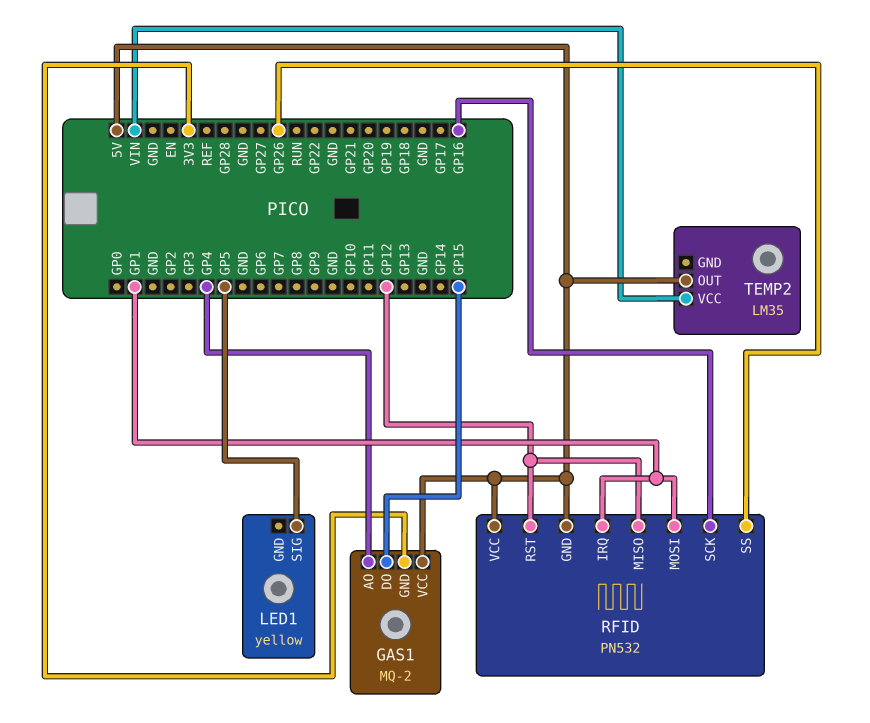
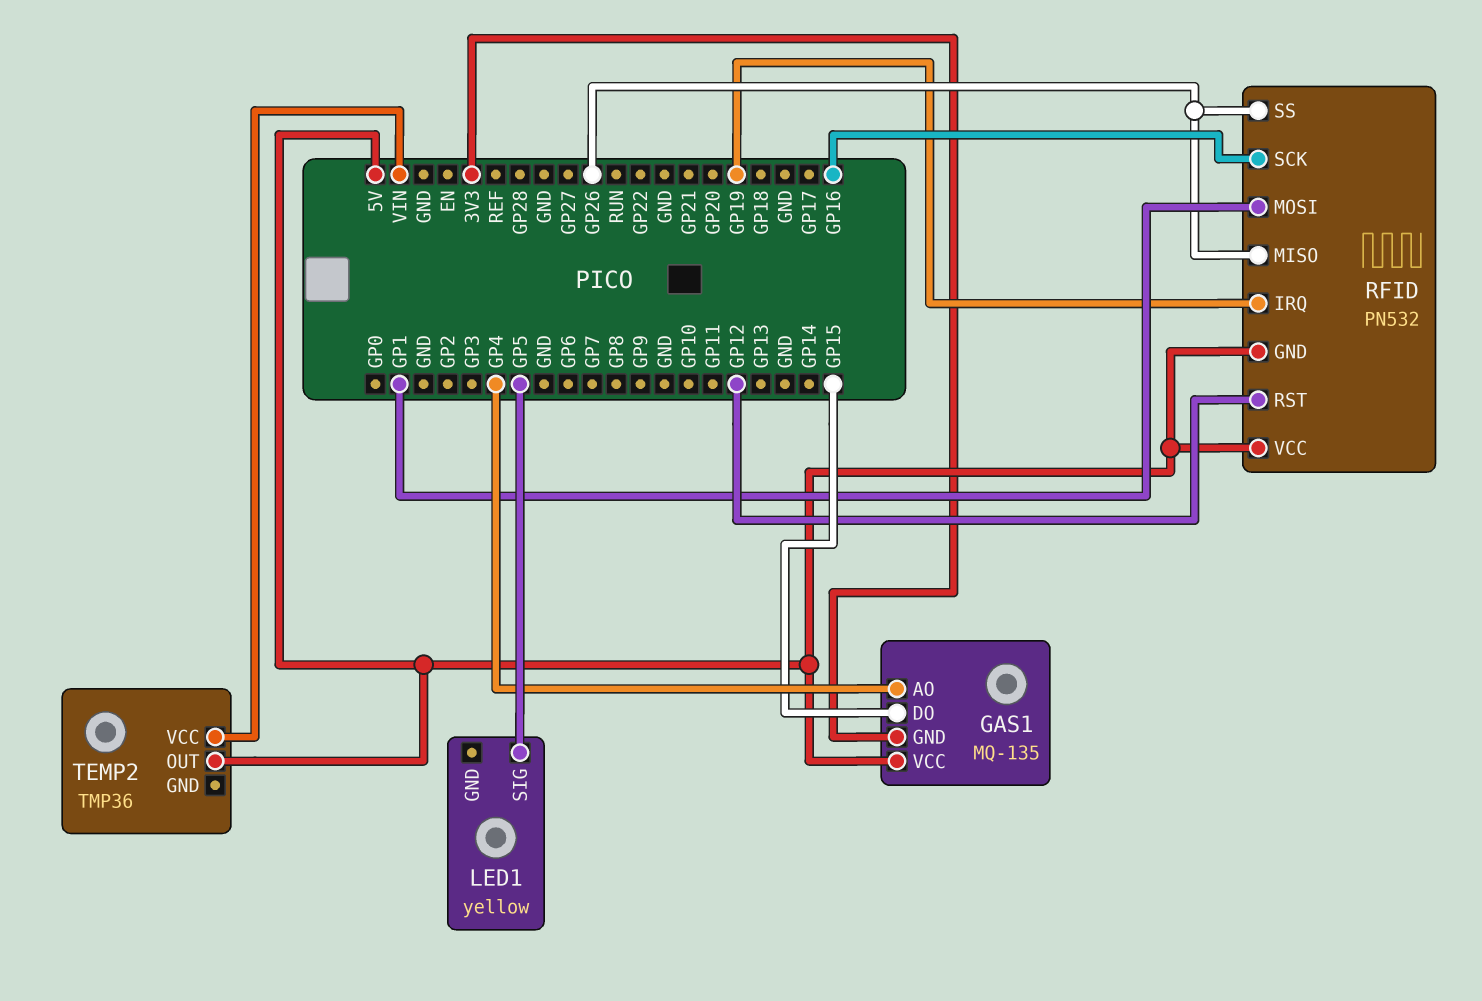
GAS1: MQ-2 -> MQ-135
RFID pin IRQ: GP1 -> GP19
RFID pin MISO: GP12 -> GP26
TEMP2: LM35 -> TMP36

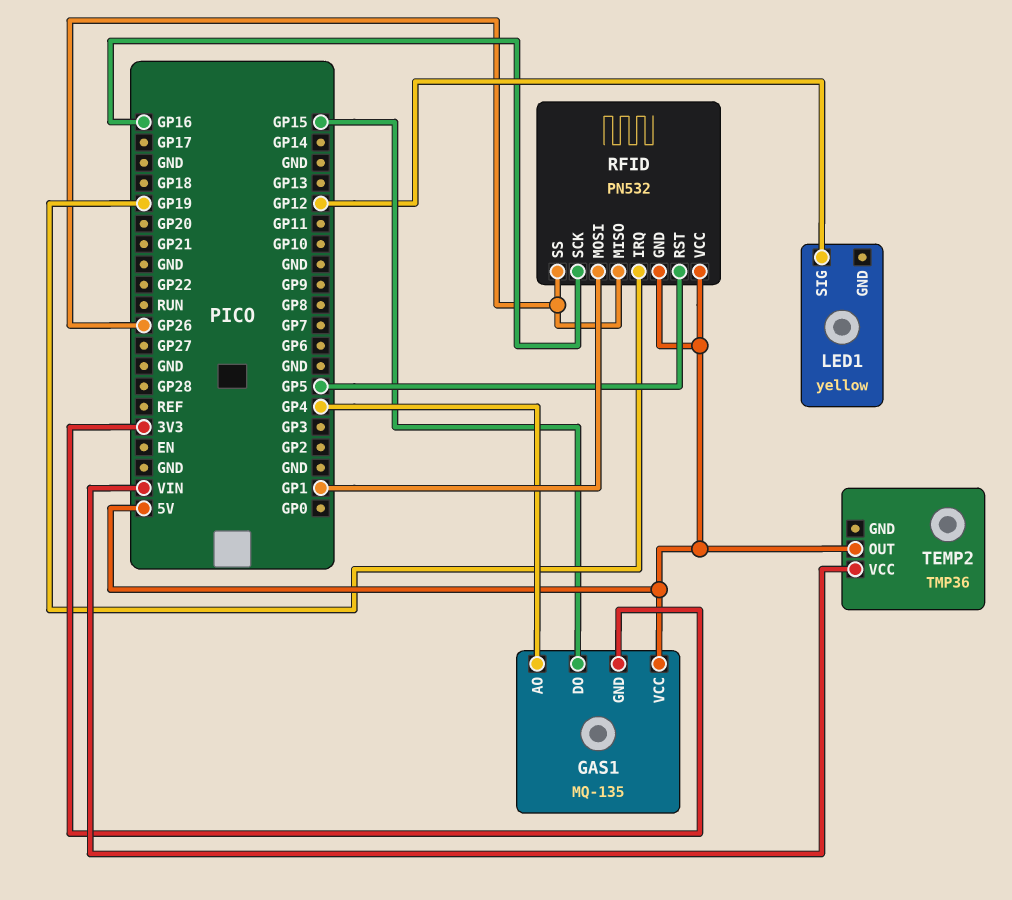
LED1 pin SIG: GP5 -> GP12
RFID pin RST: GP12 -> GP5

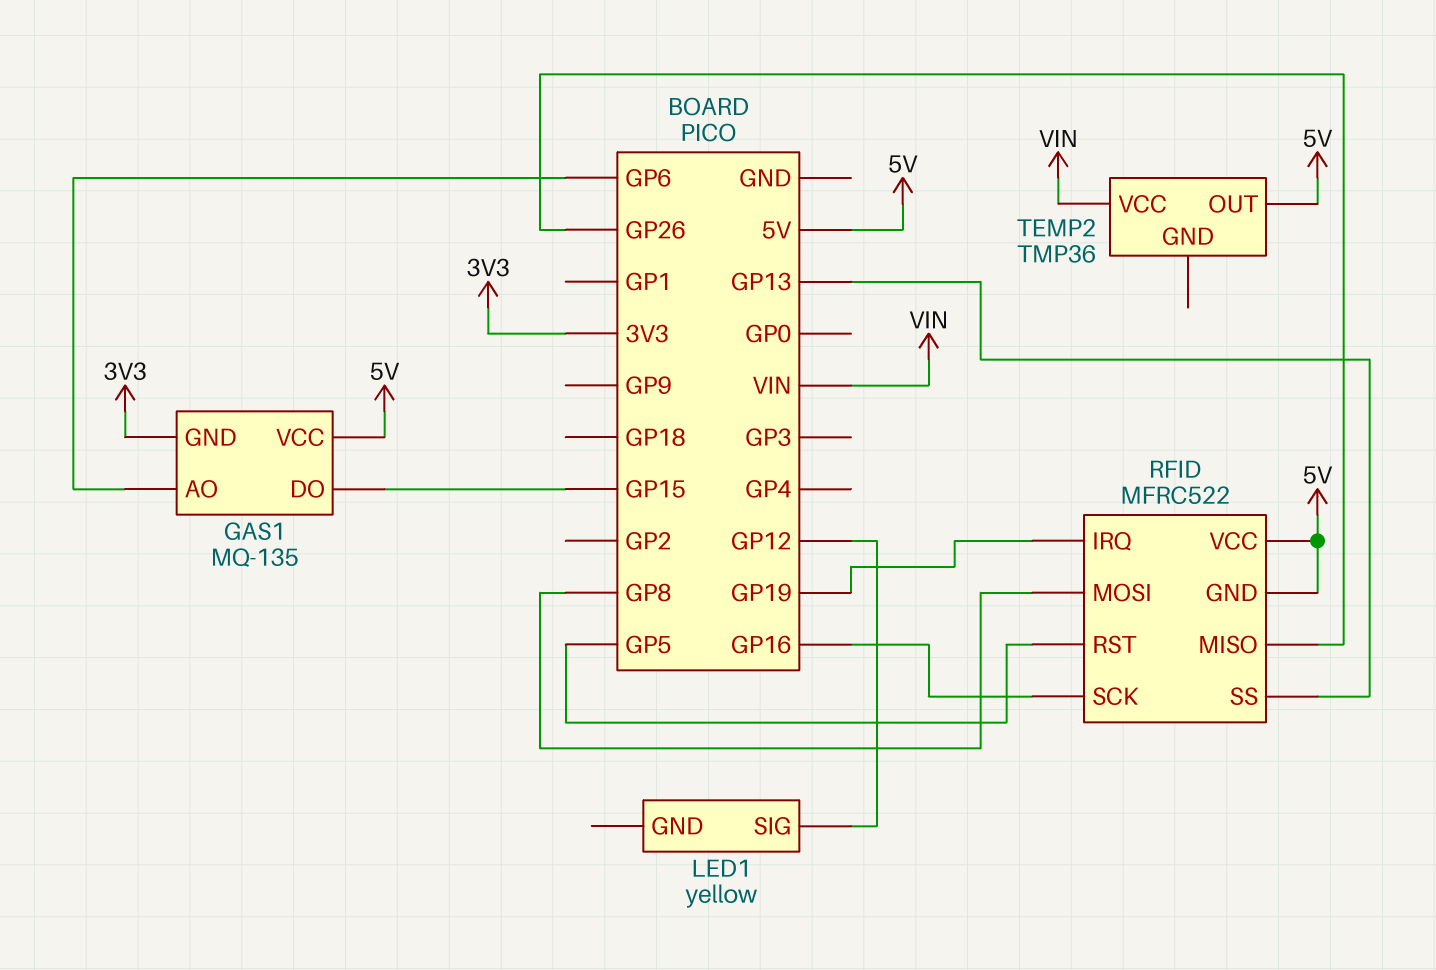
GAS1 pin AO: GP4 -> GP6
RFID: PN532 -> MFRC522
RFID pin MOSI: GP1 -> GP8
RFID pin SS: GP26 -> GP13

